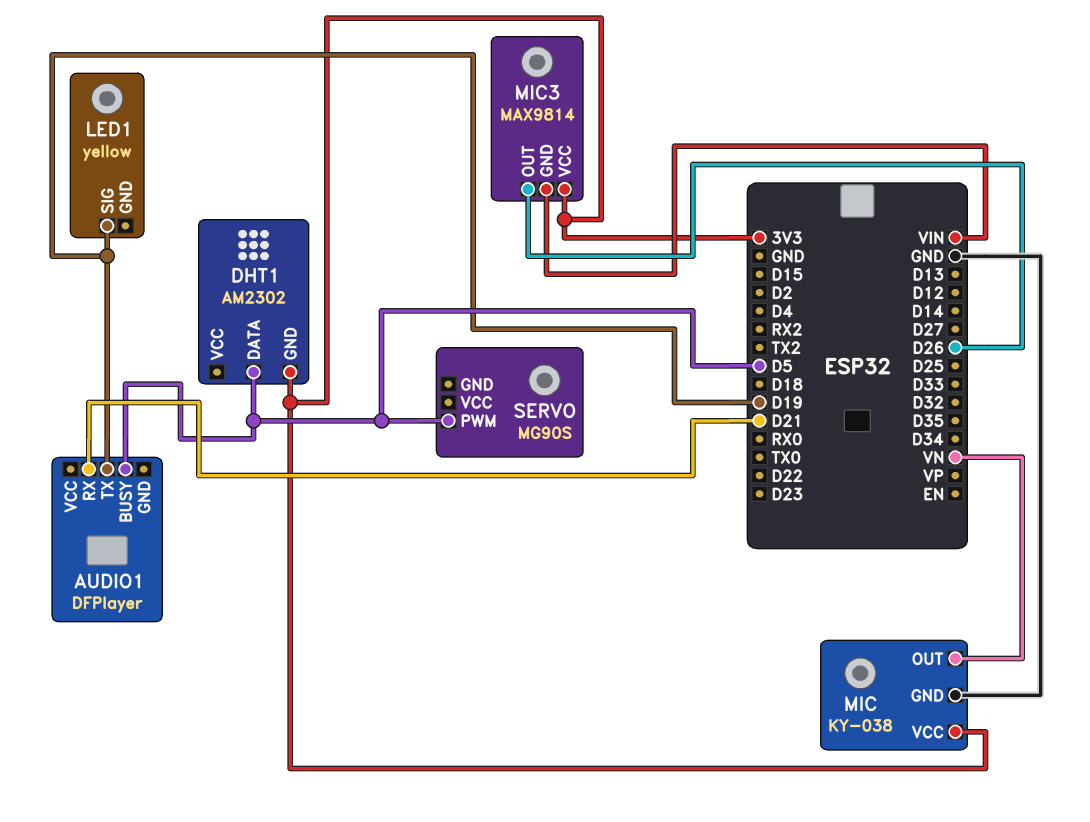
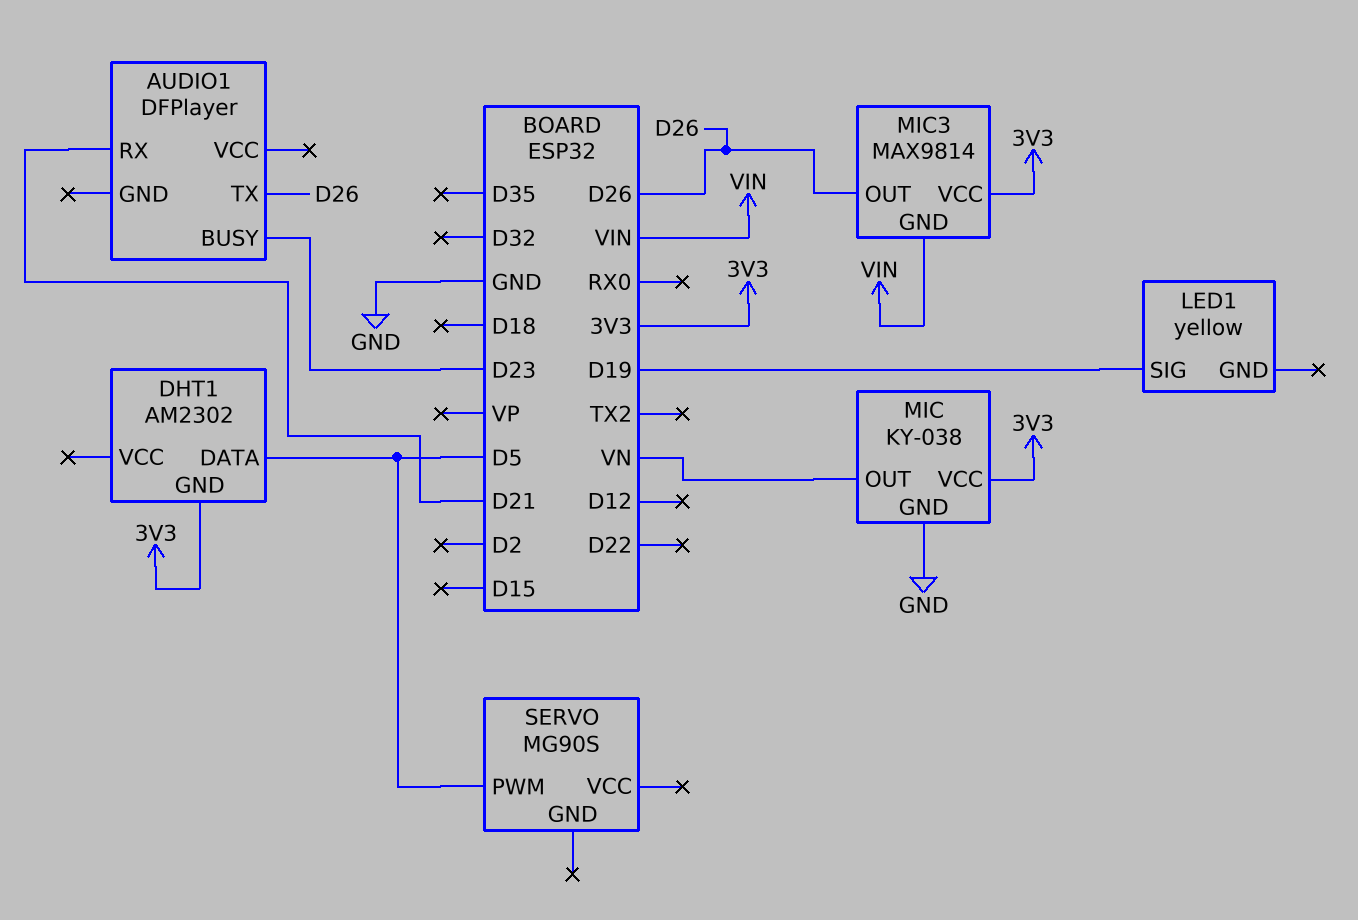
AUDIO1 pin BUSY: D5 -> D23
AUDIO1 pin TX: D19 -> D26

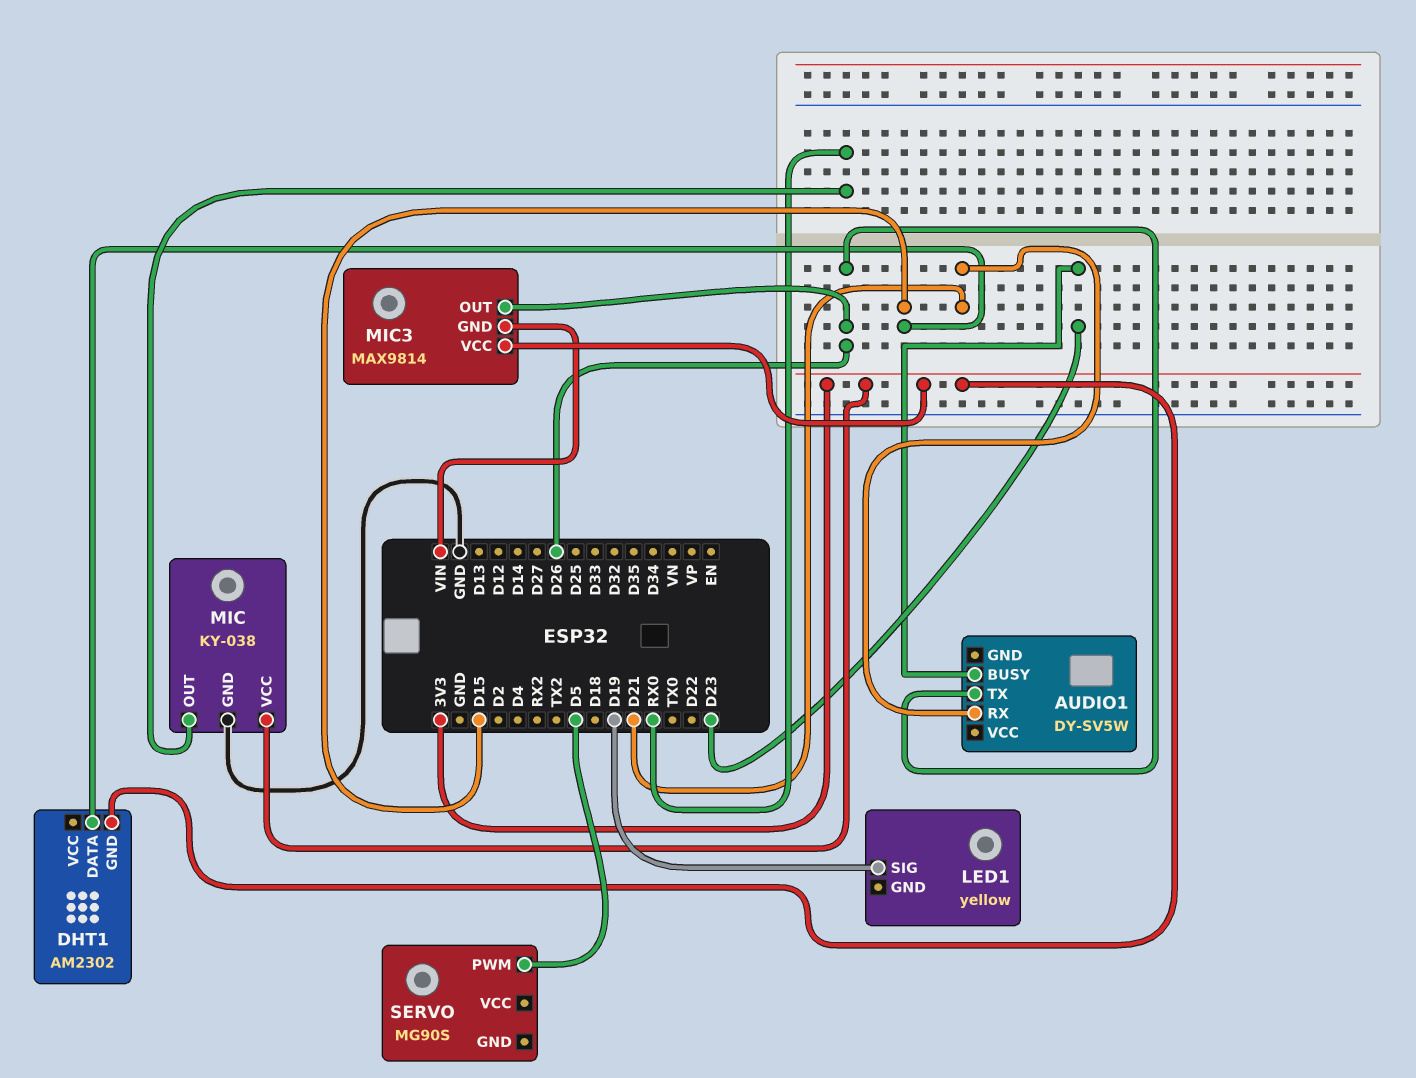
AUDIO1: DFPlayer -> DY-SV5W
DHT1 pin DATA: D5 -> D15
MIC pin OUT: VN -> RX0

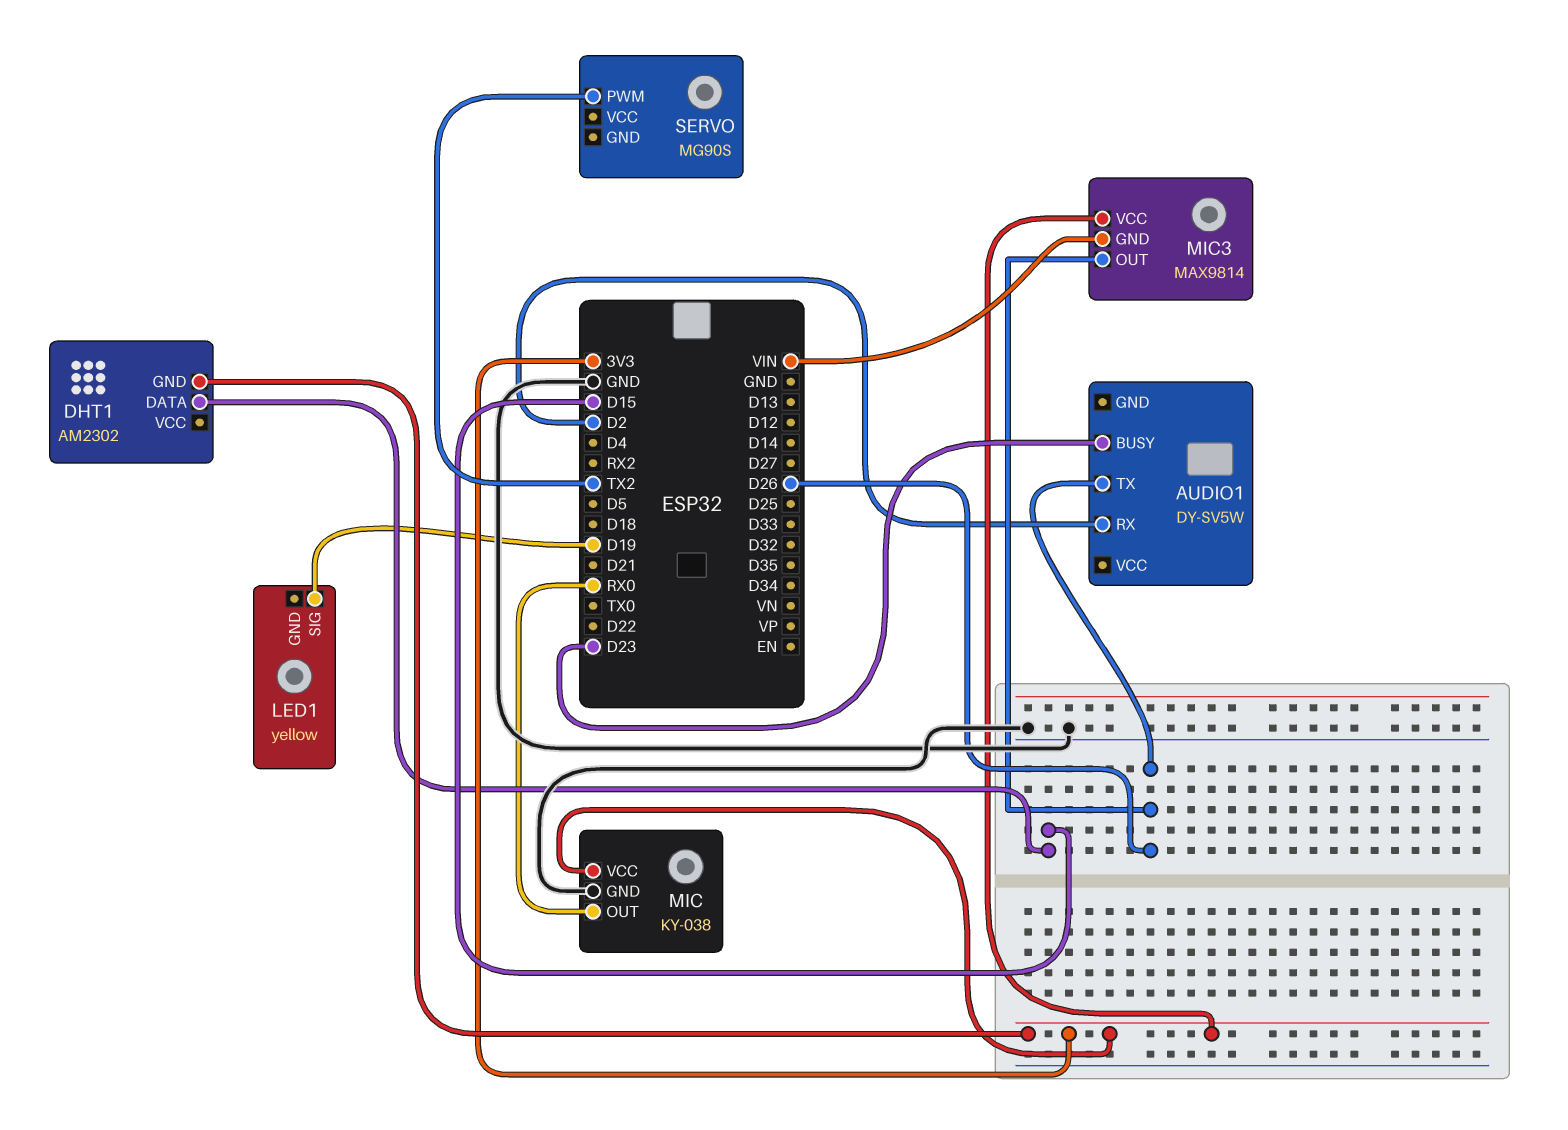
AUDIO1 pin RX: D21 -> D2
SERVO pin PWM: D5 -> TX2

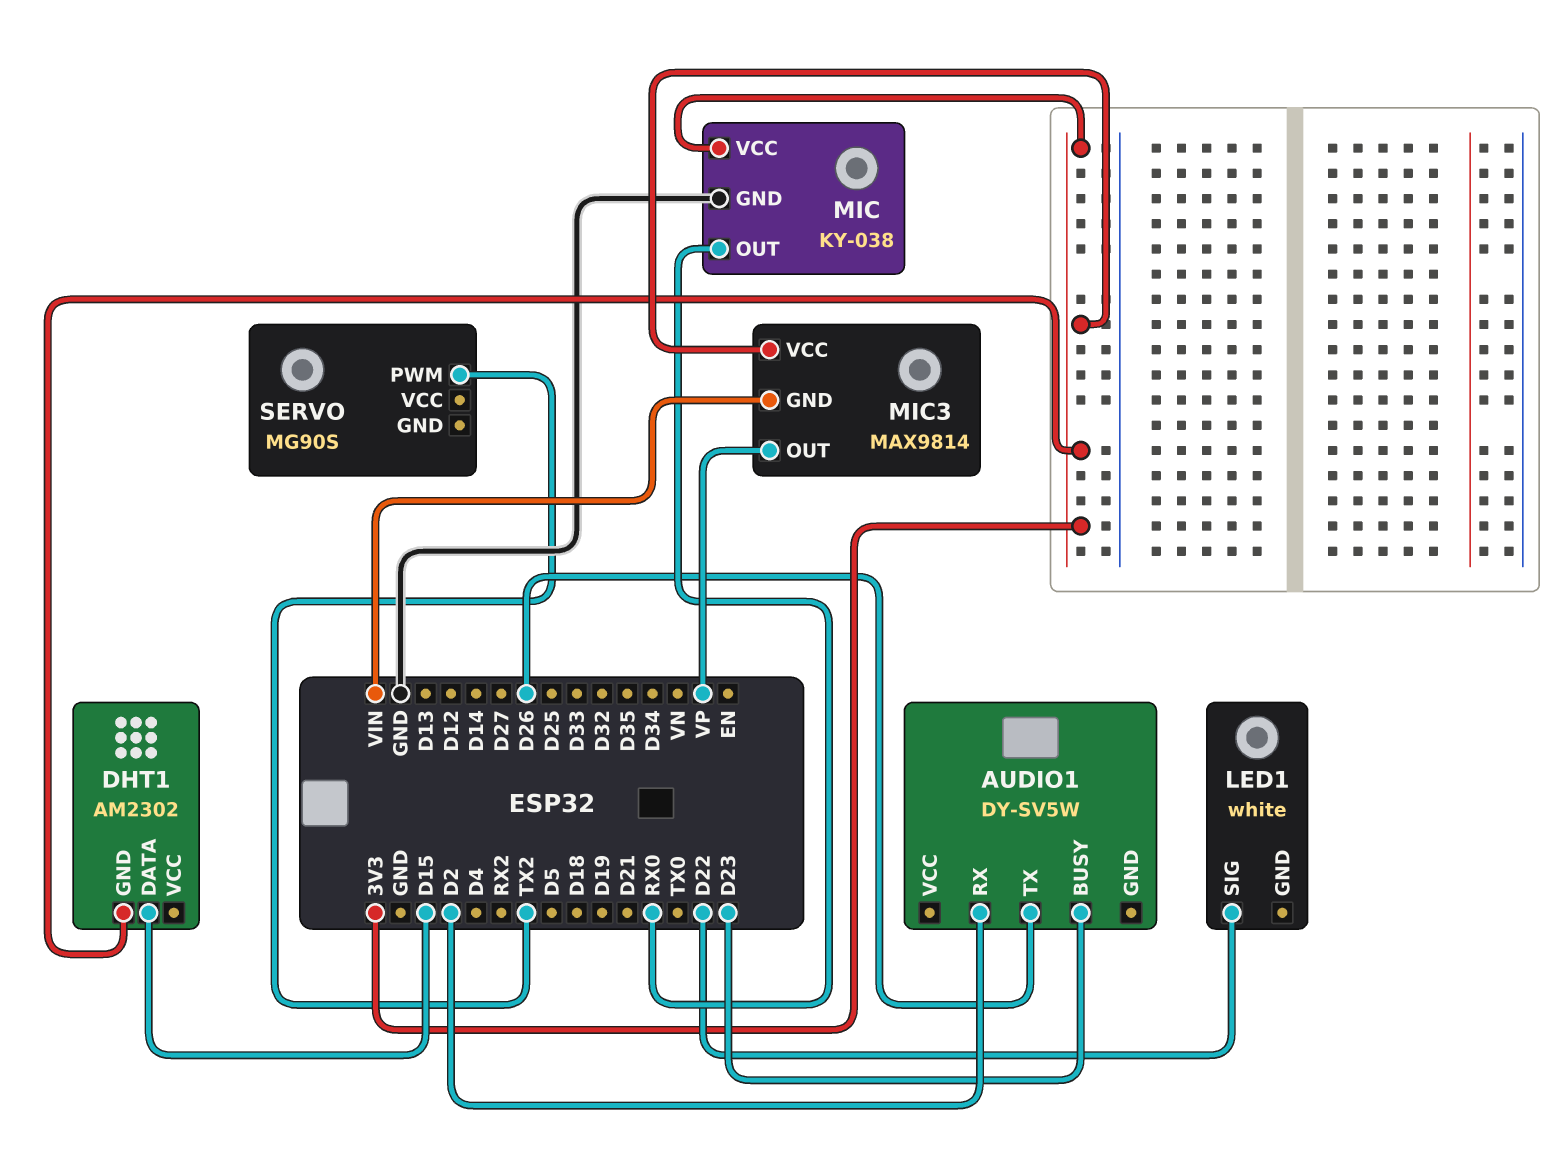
LED1: yellow -> white
LED1 pin SIG: D19 -> D22
MIC3 pin OUT: D26 -> VP

